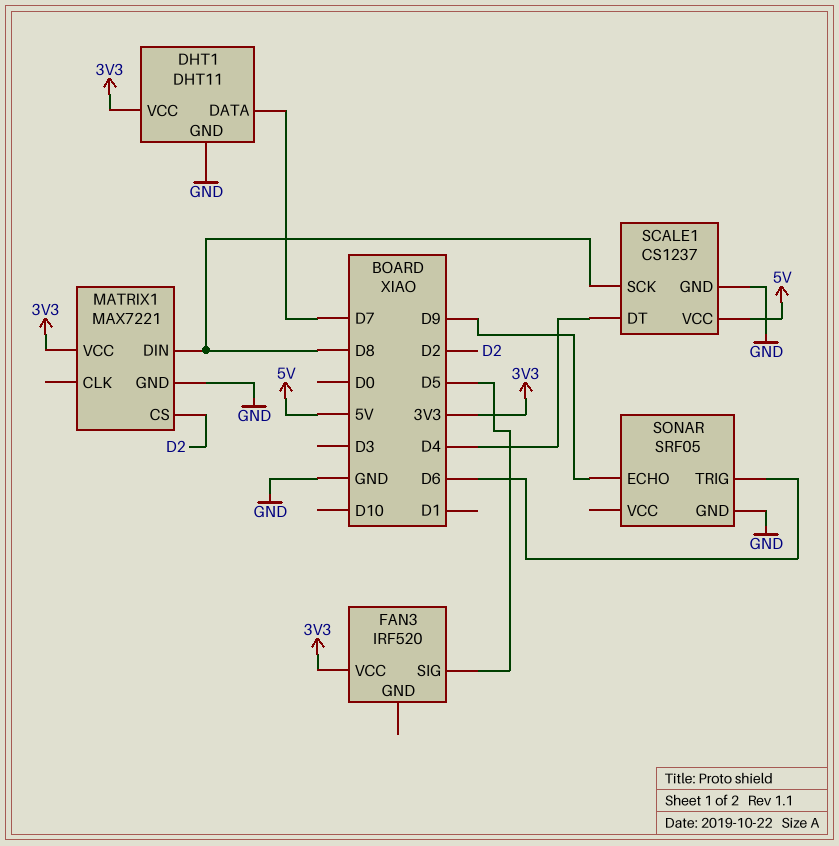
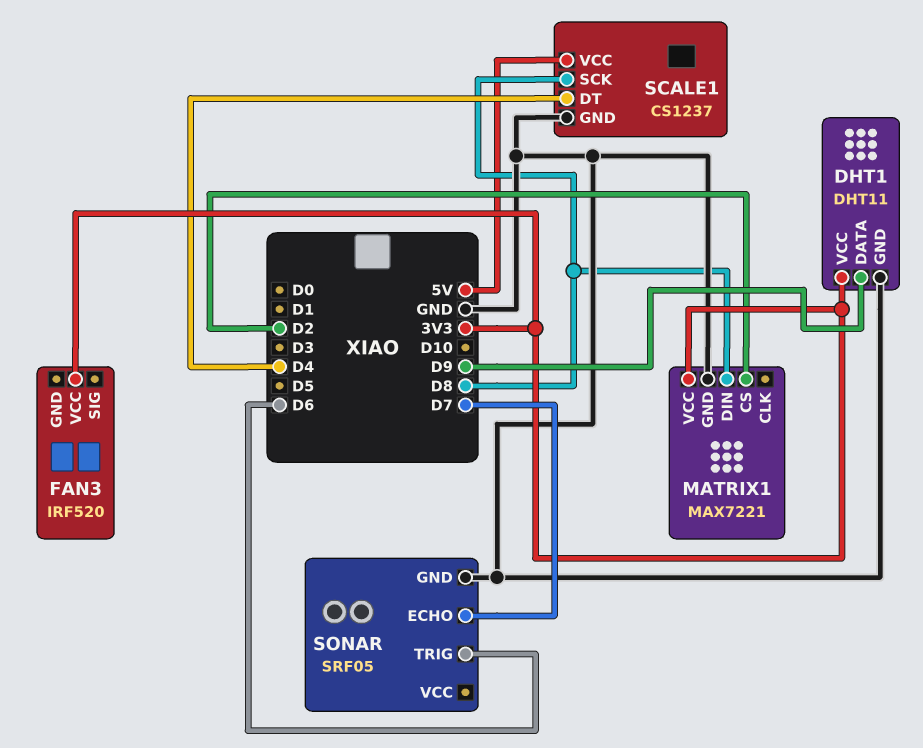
DHT1 pin DATA: D7 -> D9
FAN3 pin SIG: D5 -> none
SONAR pin ECHO: D9 -> D7

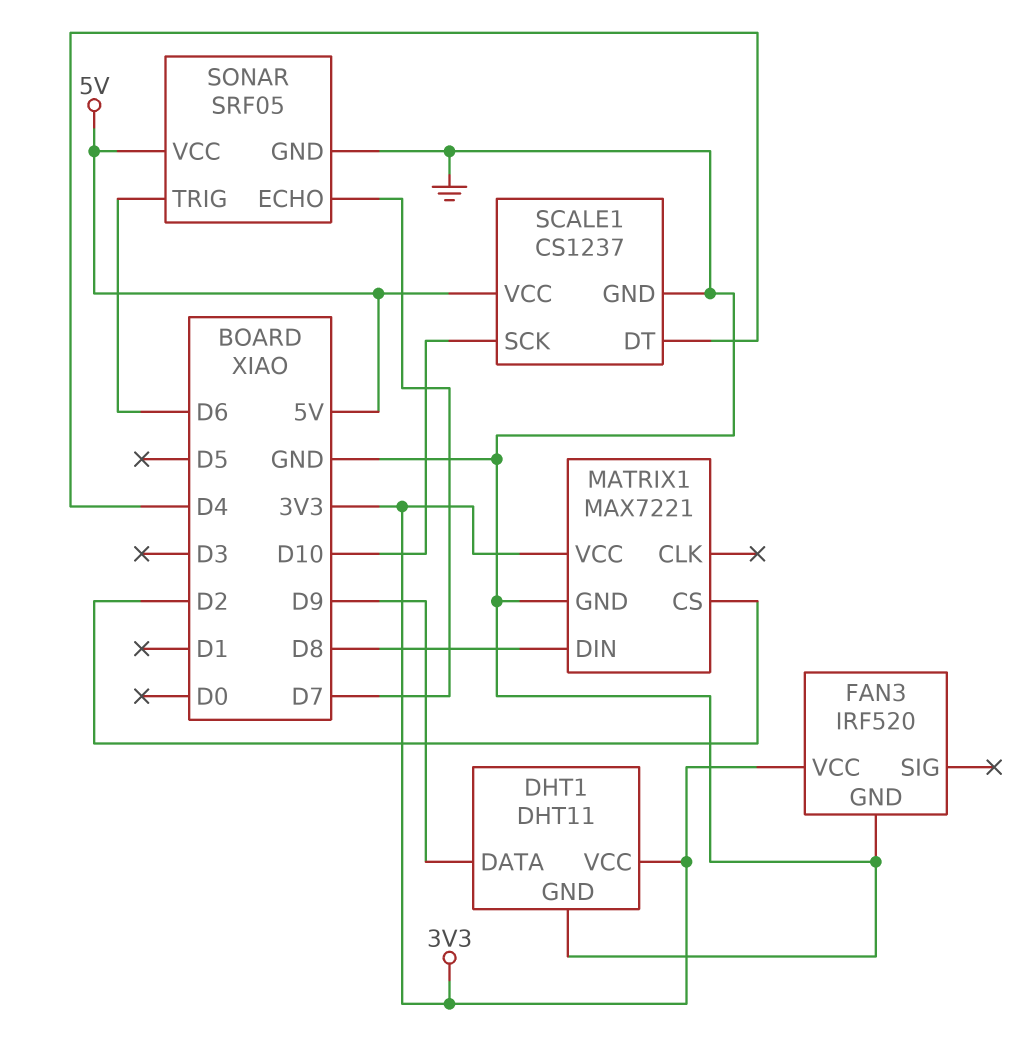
FAN3 pin GND: none -> GND
SCALE1 pin SCK: D8 -> D10
SONAR pin VCC: none -> 5V

